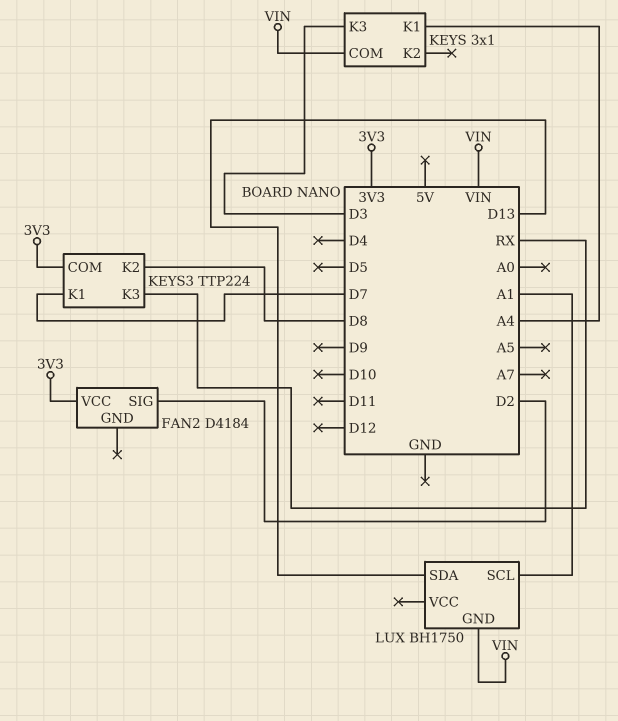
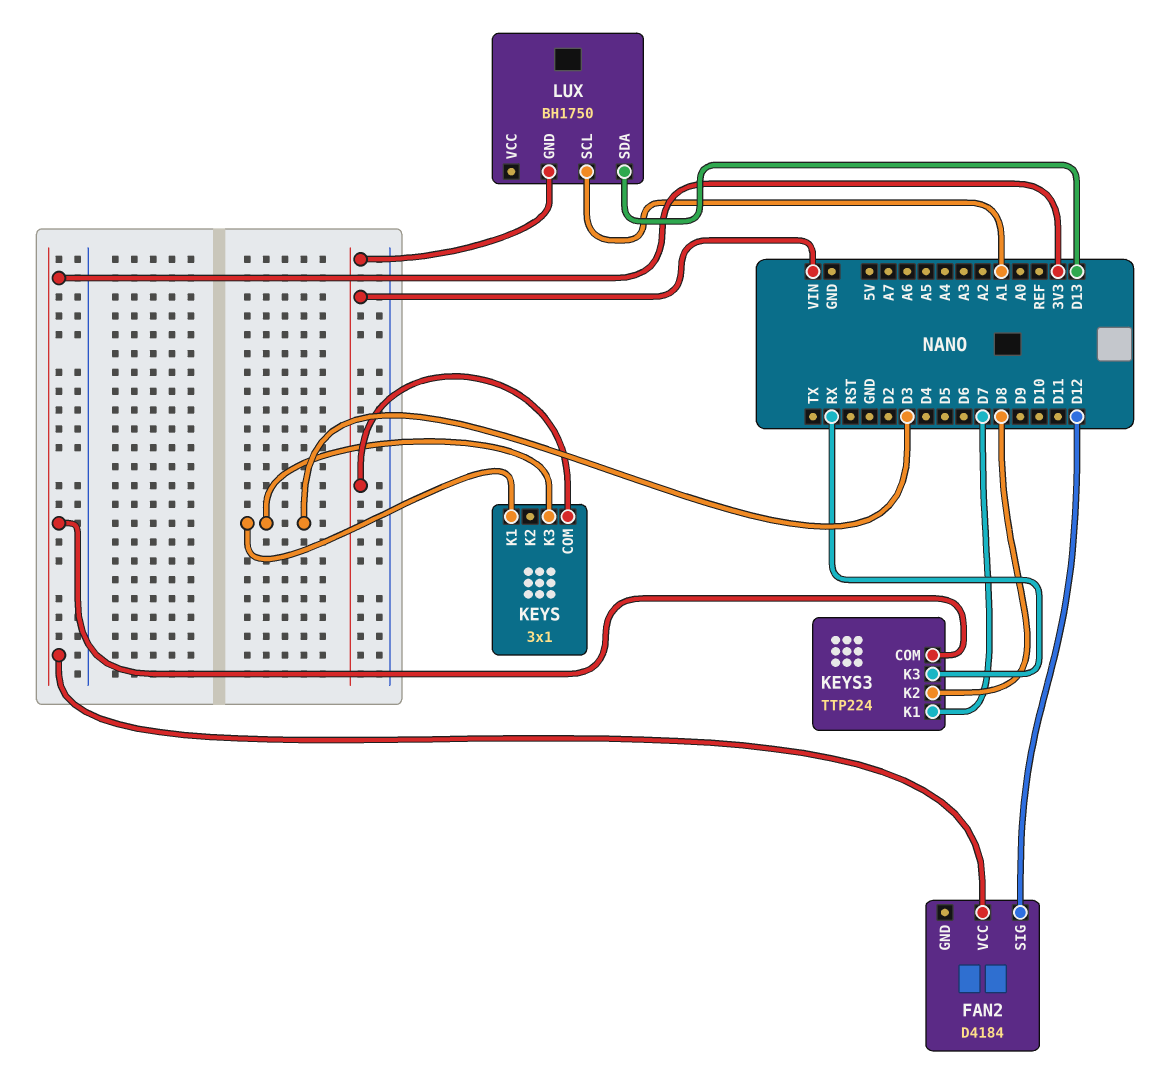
FAN2 pin SIG: D2 -> D12
KEYS pin K1: A4 -> D3

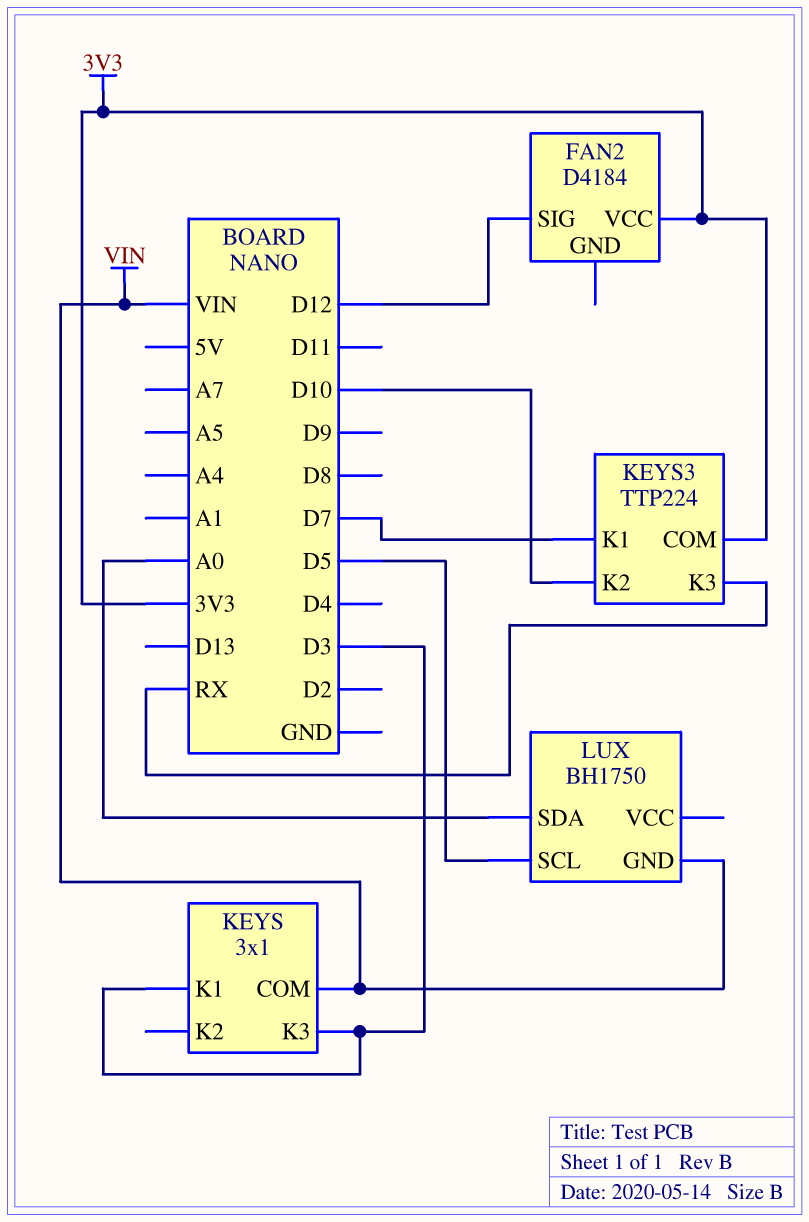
KEYS3 pin K2: D8 -> D10
LUX pin SCL: A1 -> D5
LUX pin SDA: D13 -> A0

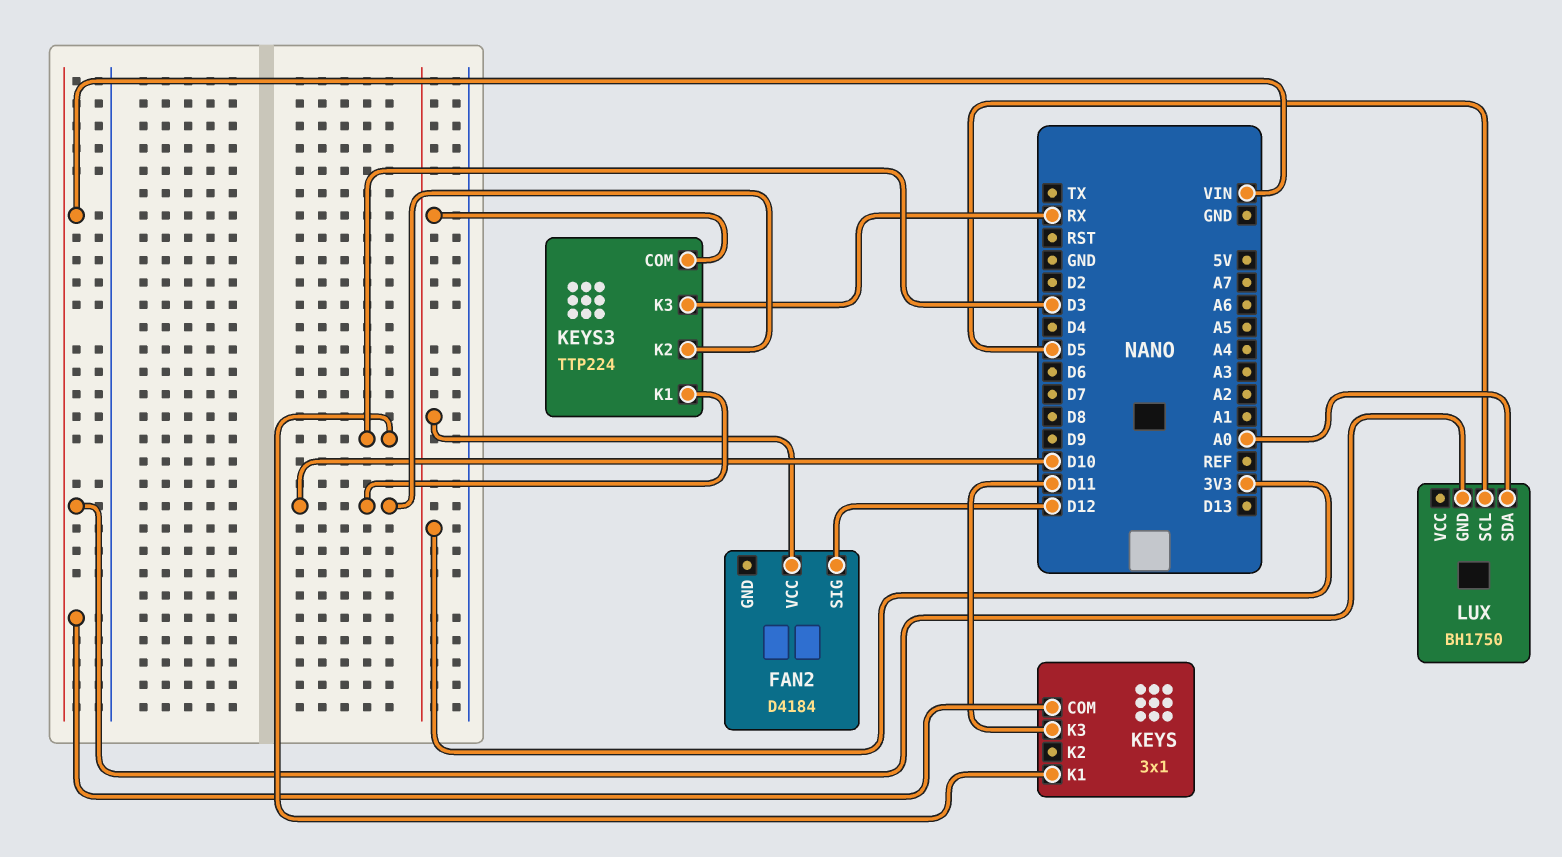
KEYS pin K3: D3 -> D11
KEYS3 pin K1: D7 -> D10

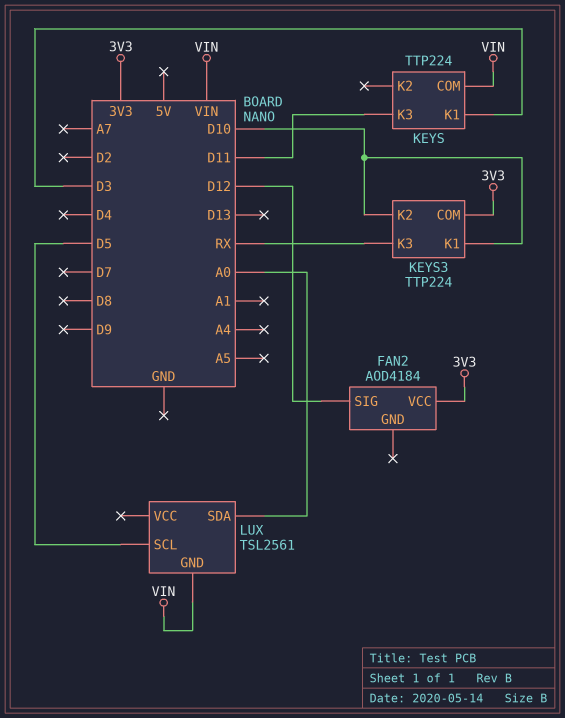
FAN2: D4184 -> AOD4184
KEYS: 3x1 -> TTP224
LUX: BH1750 -> TSL2561

